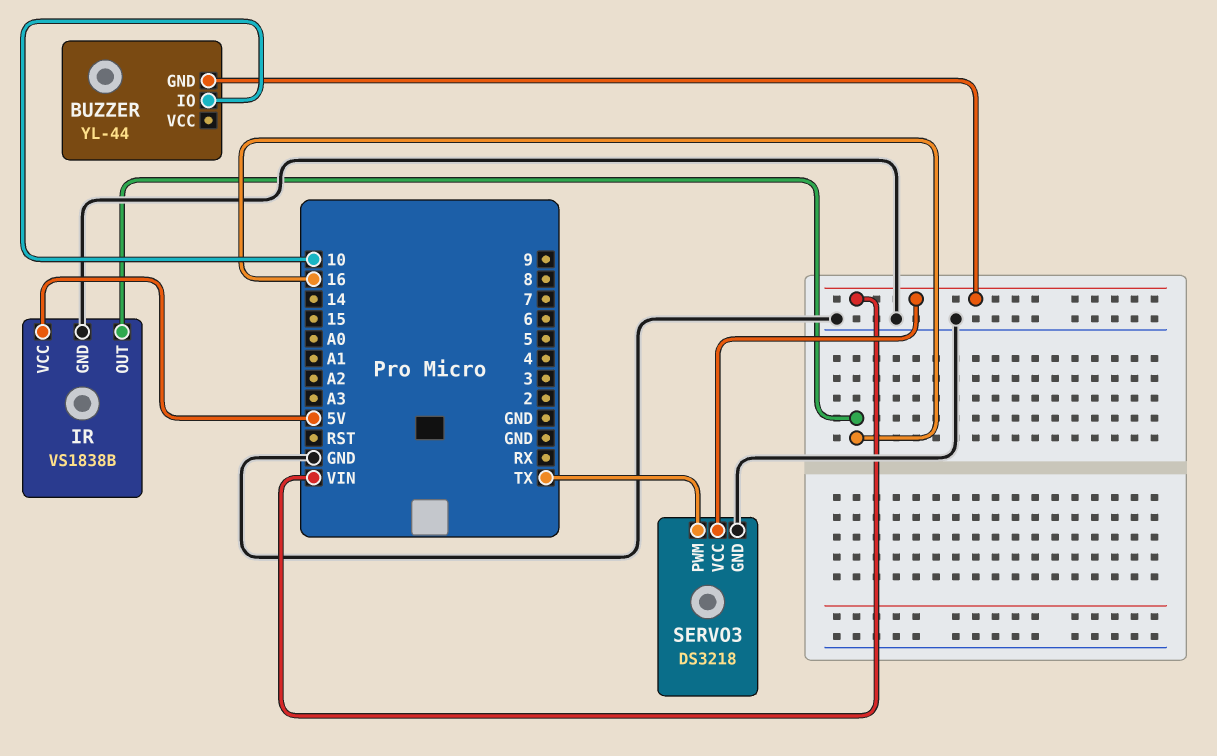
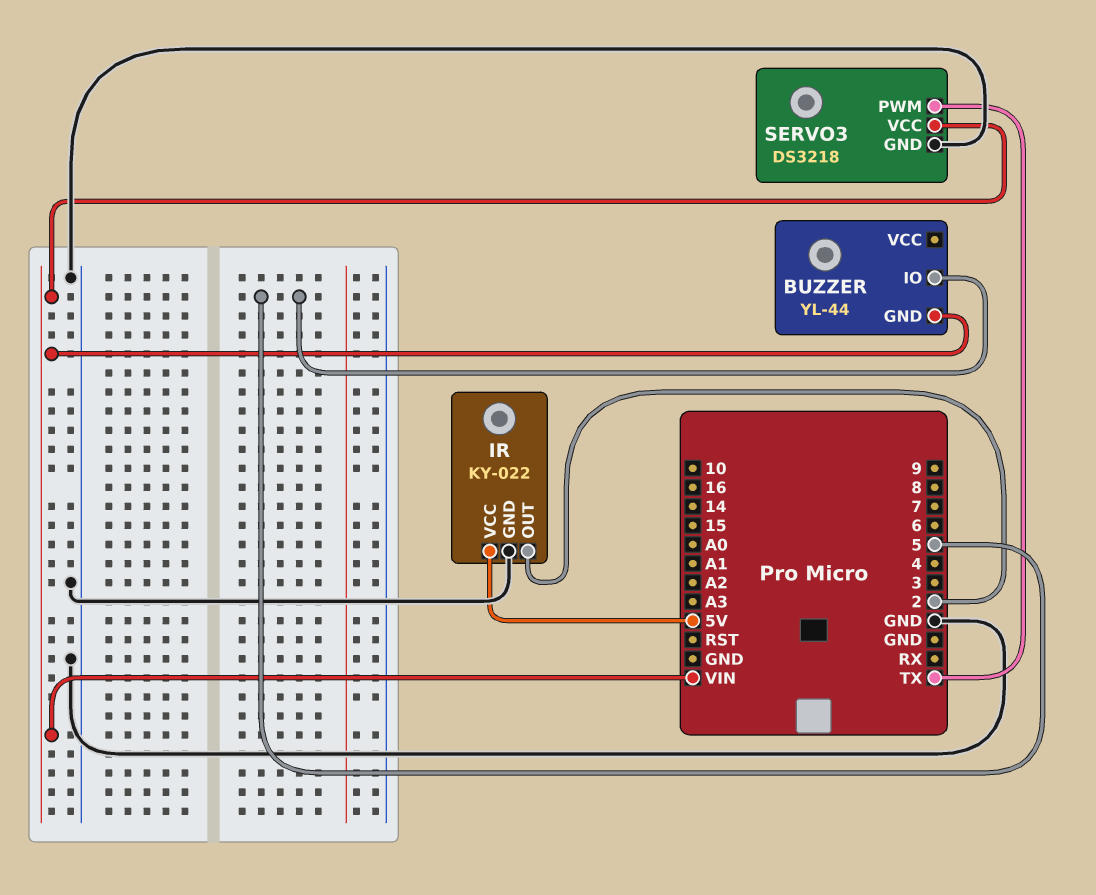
BUZZER pin IO: 10 -> 5
IR: VS1838B -> KY-022
IR pin OUT: 16 -> 2

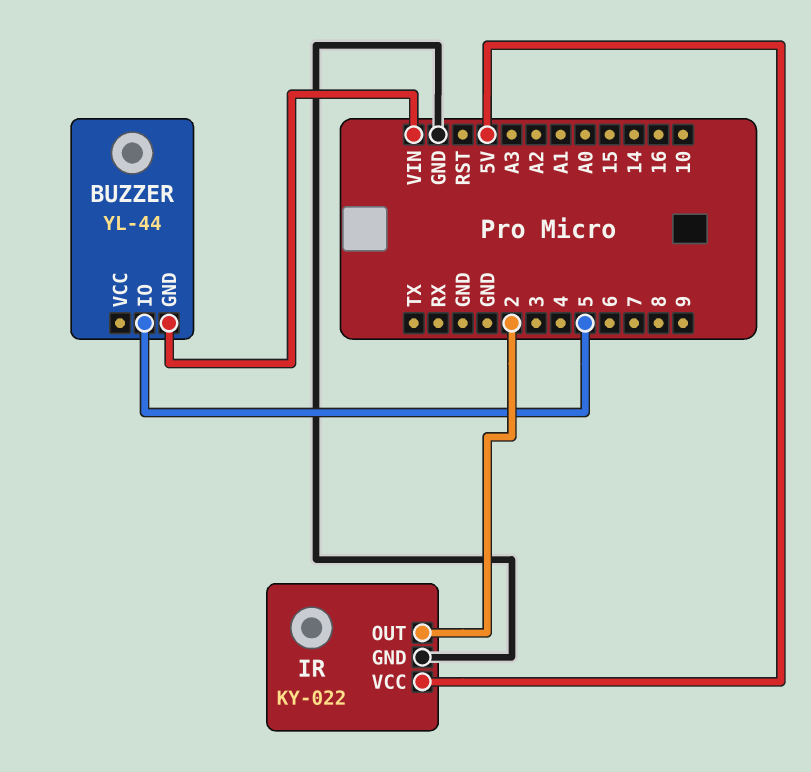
SERVO3: DS3218 -> none
SERVO3 pin GND: GND -> none
SERVO3 pin PWM: TX -> none
SERVO3 pin VCC: VIN -> none

